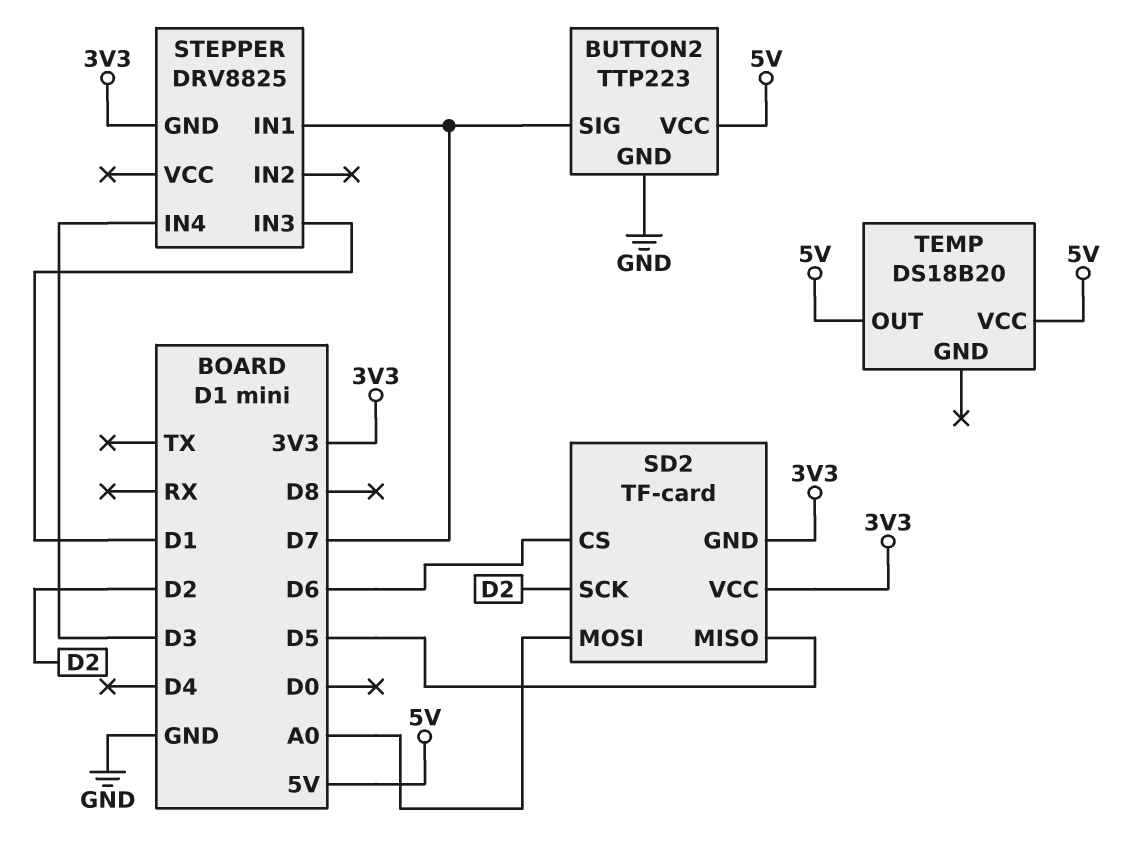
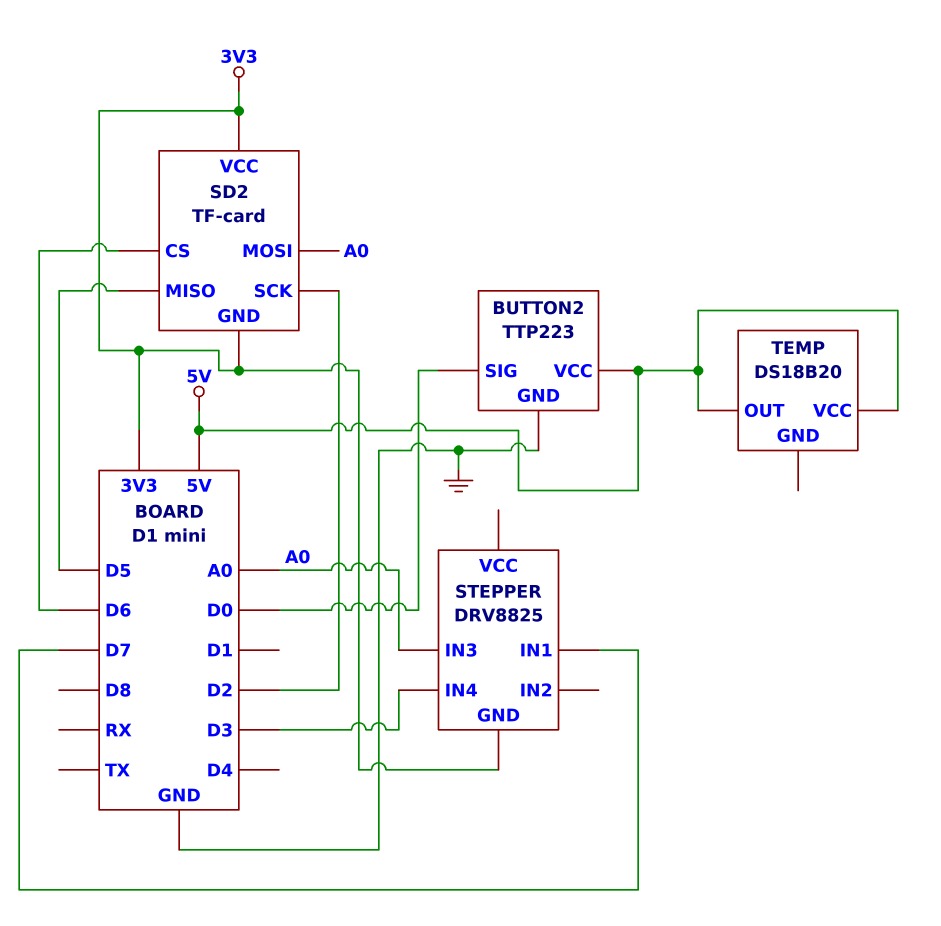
BUTTON2 pin SIG: D7 -> D0
STEPPER pin IN3: D1 -> A0

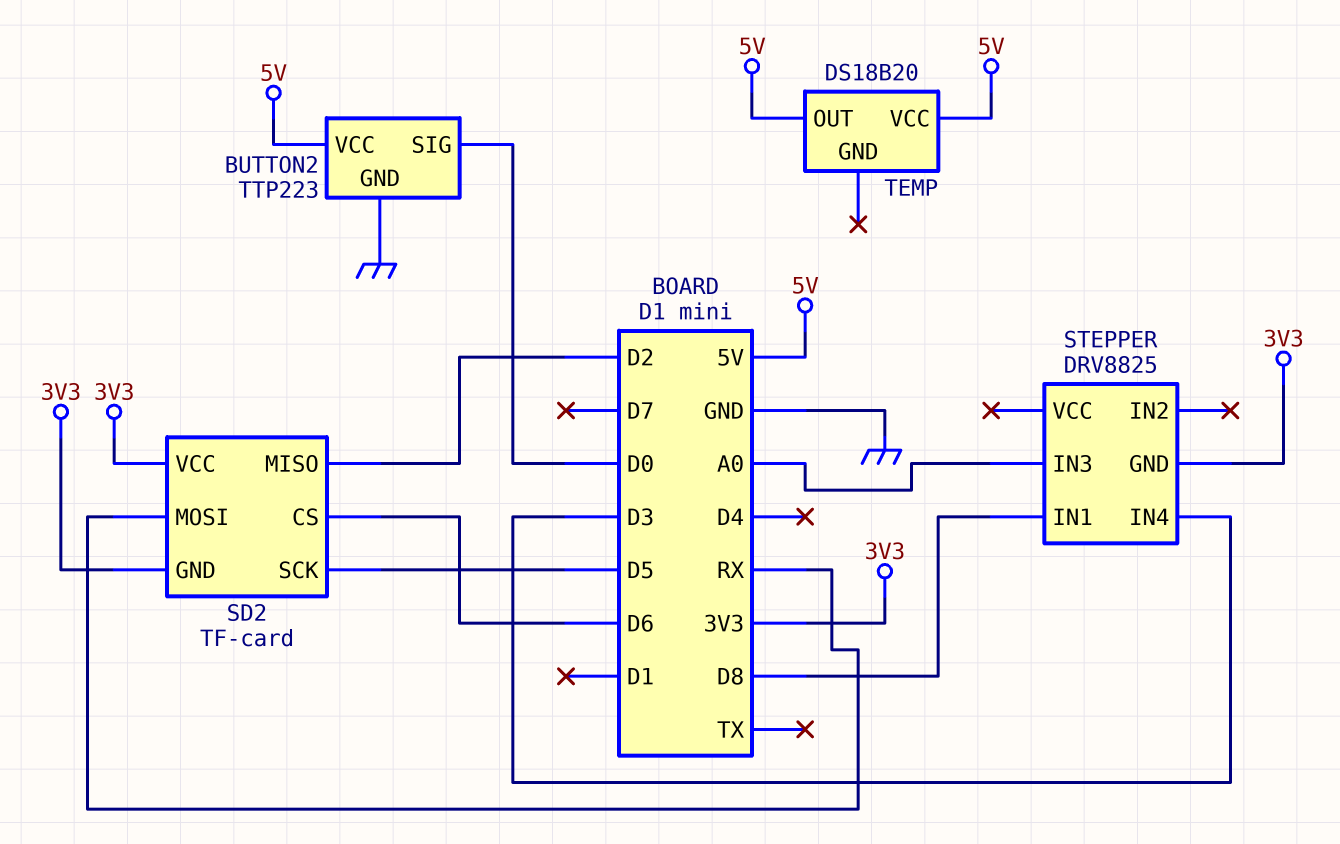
SD2 pin MISO: D5 -> D2
SD2 pin MOSI: A0 -> RX
SD2 pin SCK: D2 -> D5
STEPPER pin IN1: D7 -> D8

